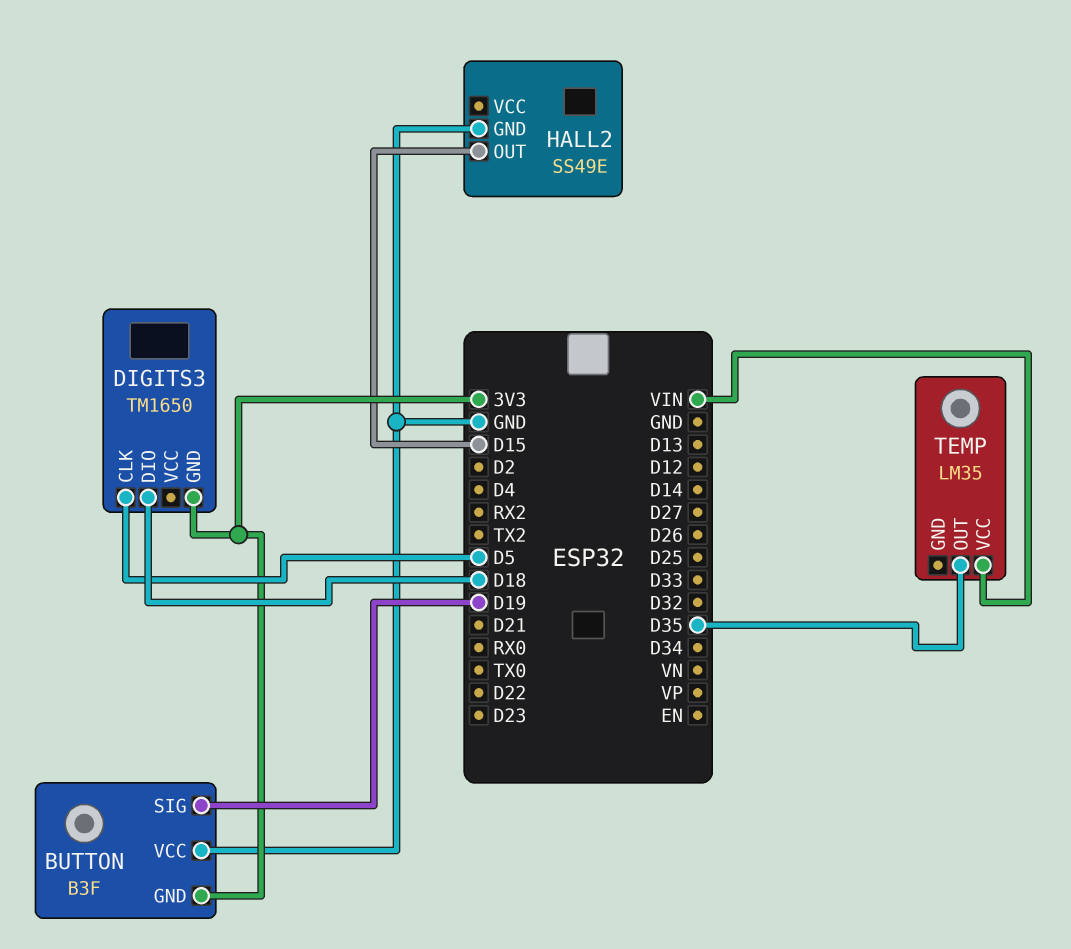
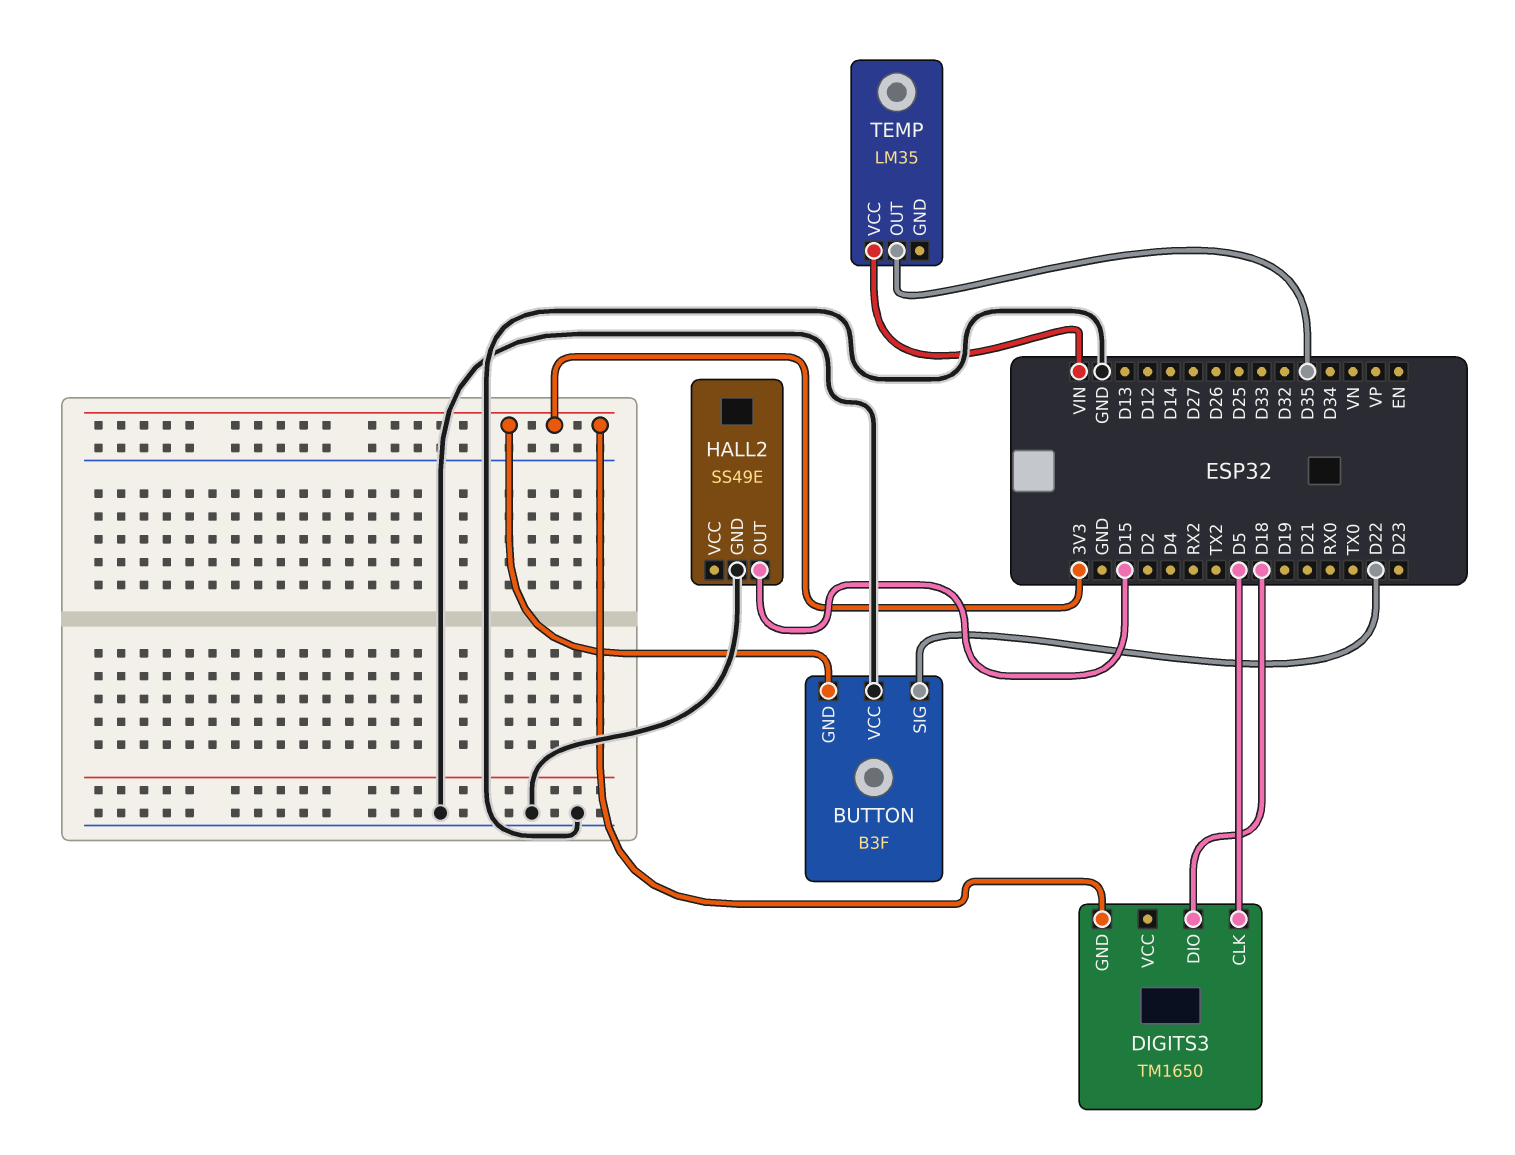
BUTTON pin SIG: D19 -> D22

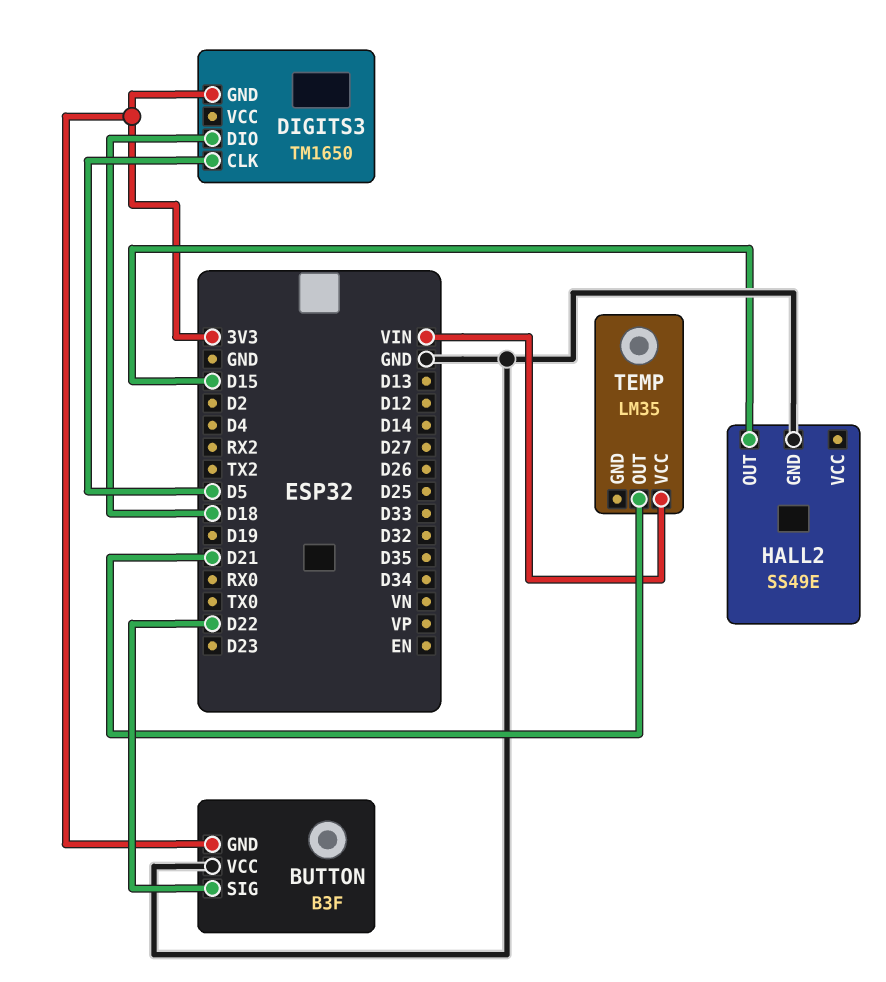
TEMP pin OUT: D35 -> D21

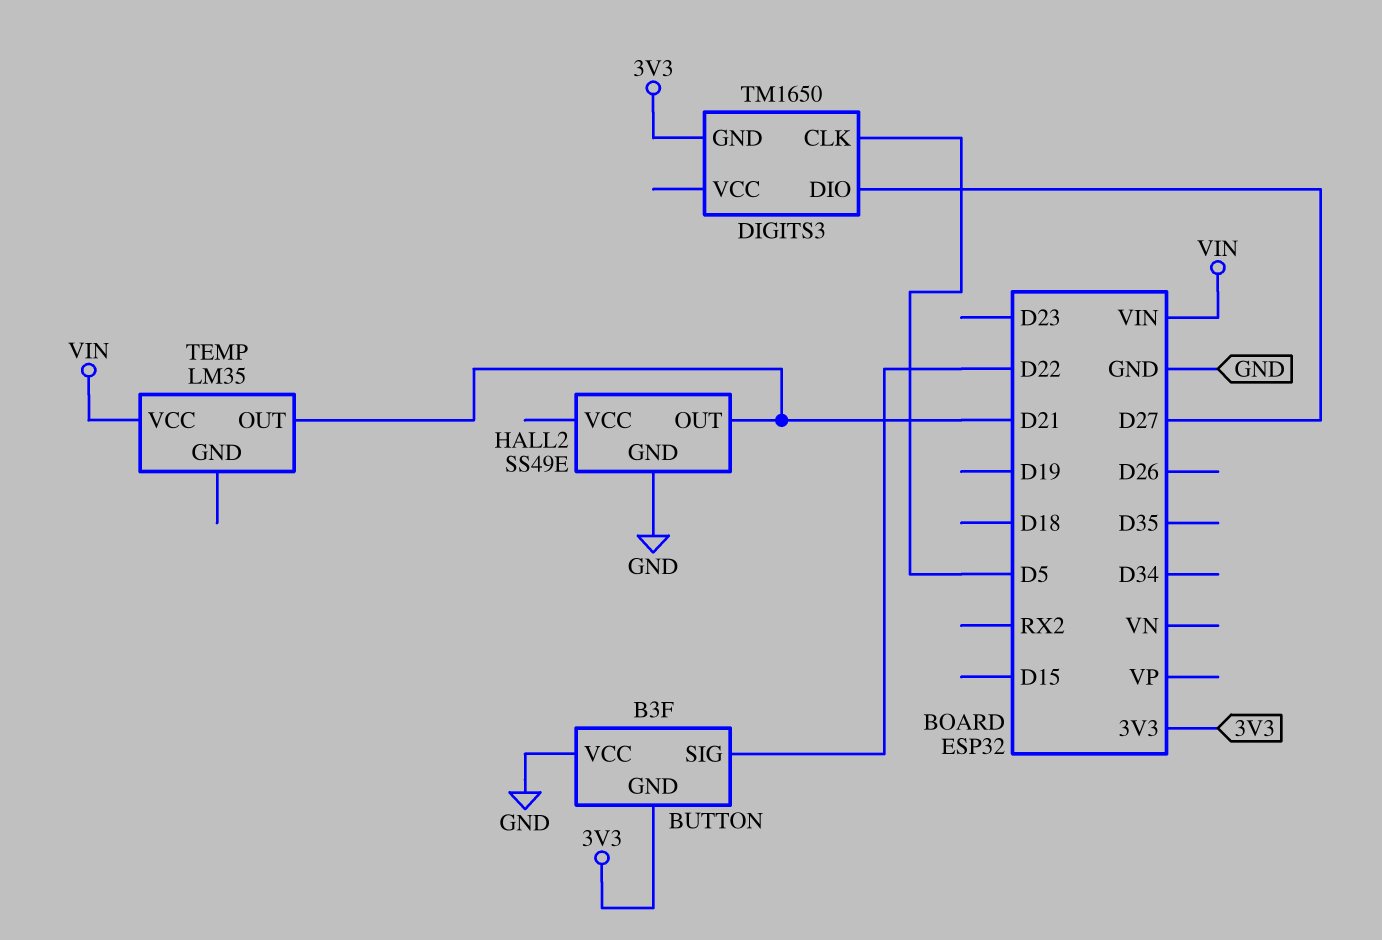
DIGITS3 pin DIO: D18 -> D27
HALL2 pin OUT: D15 -> D21

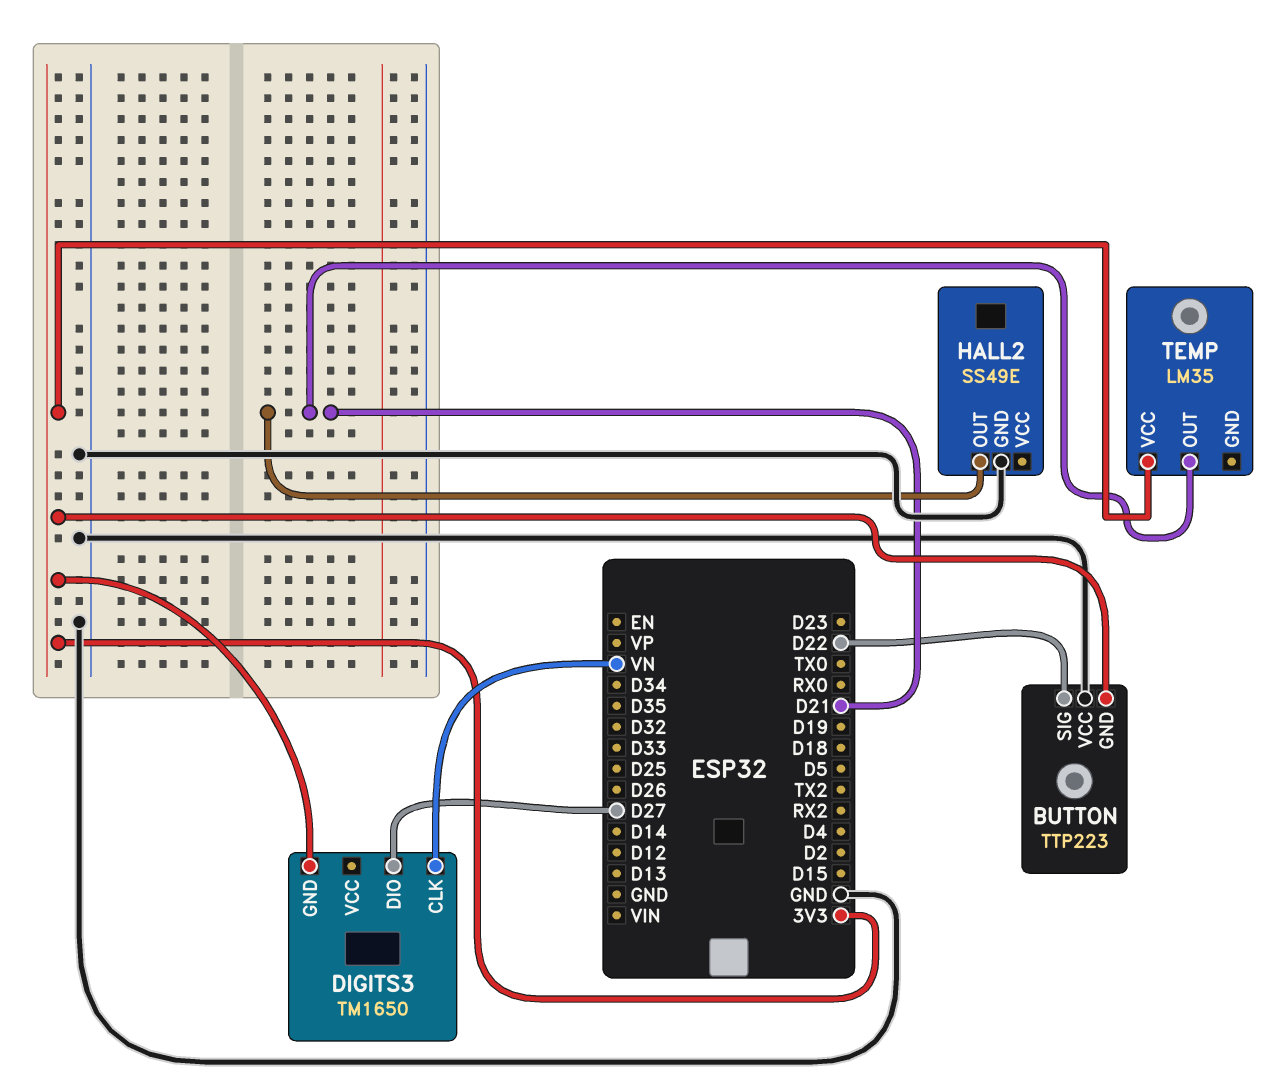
BUTTON: B3F -> TTP223
DIGITS3 pin CLK: D5 -> VN
TEMP pin VCC: VIN -> 3V3

